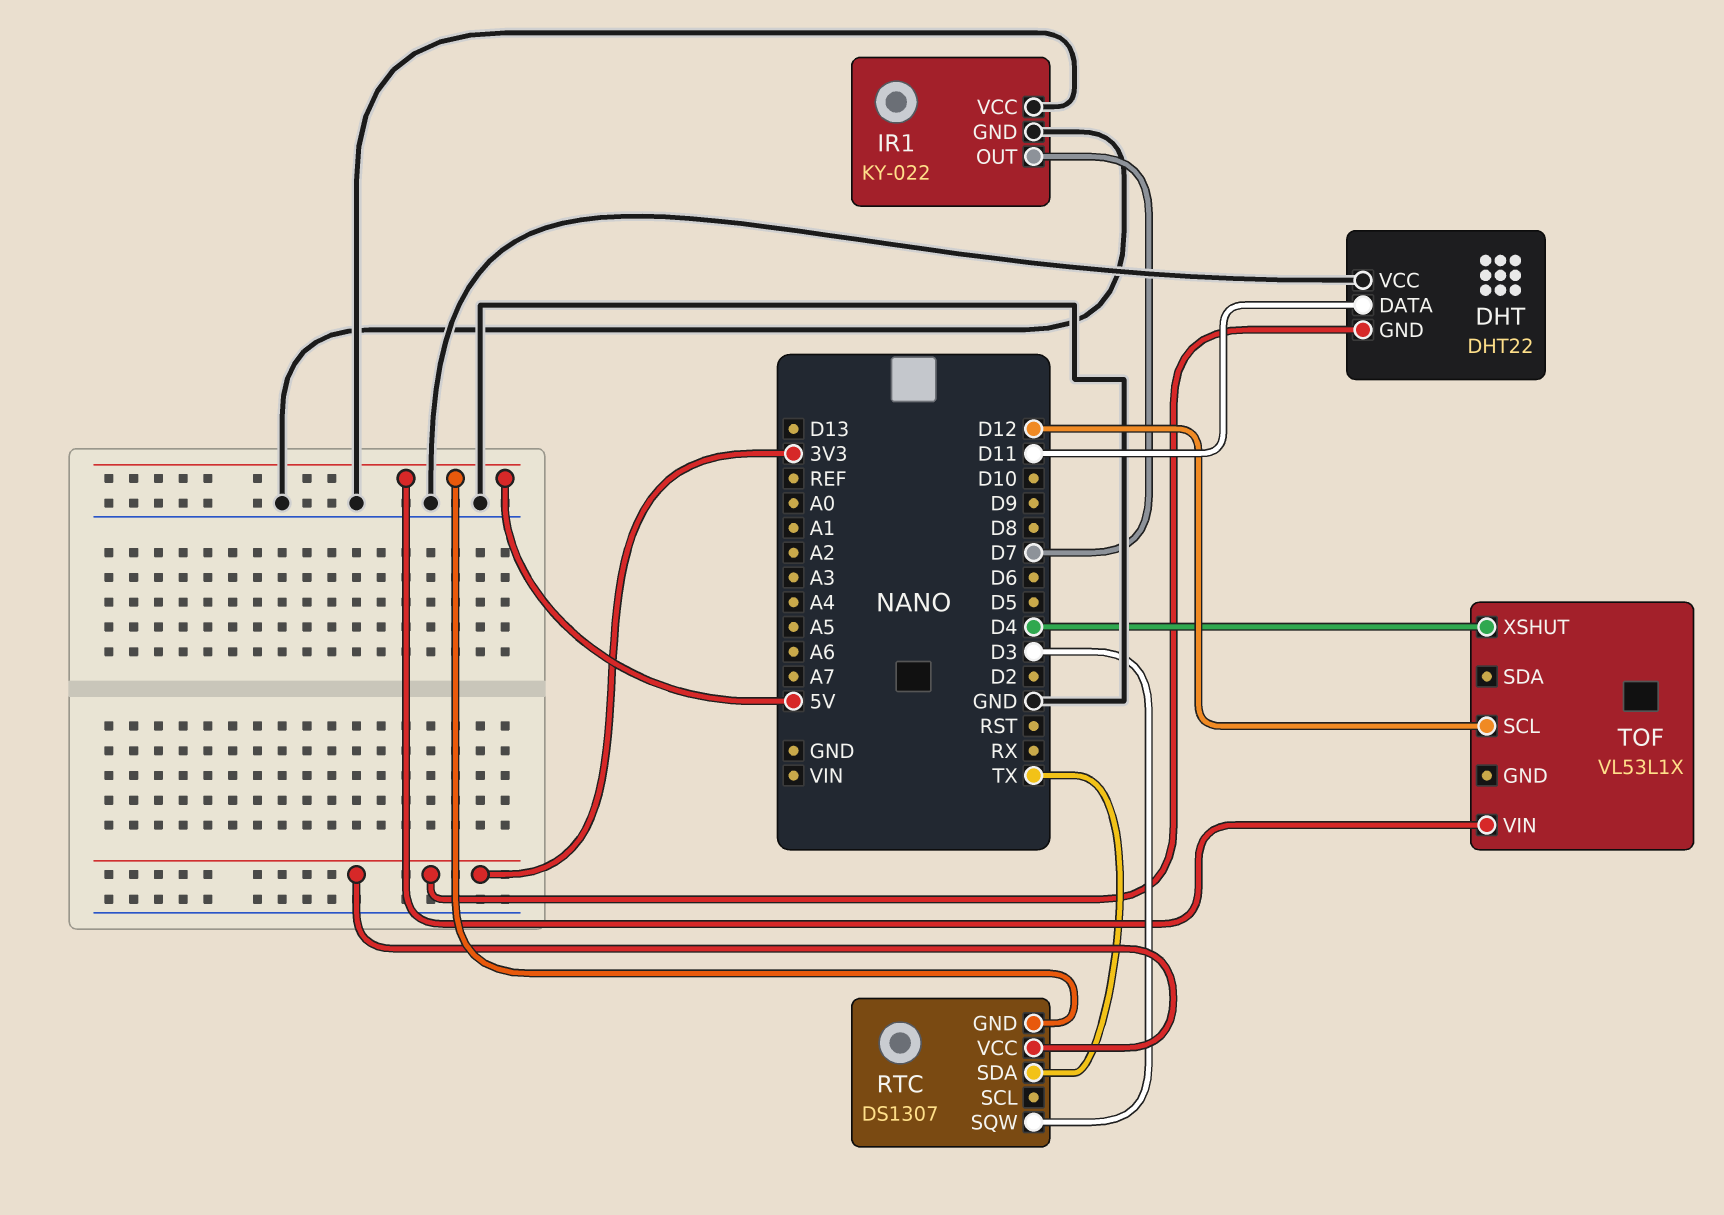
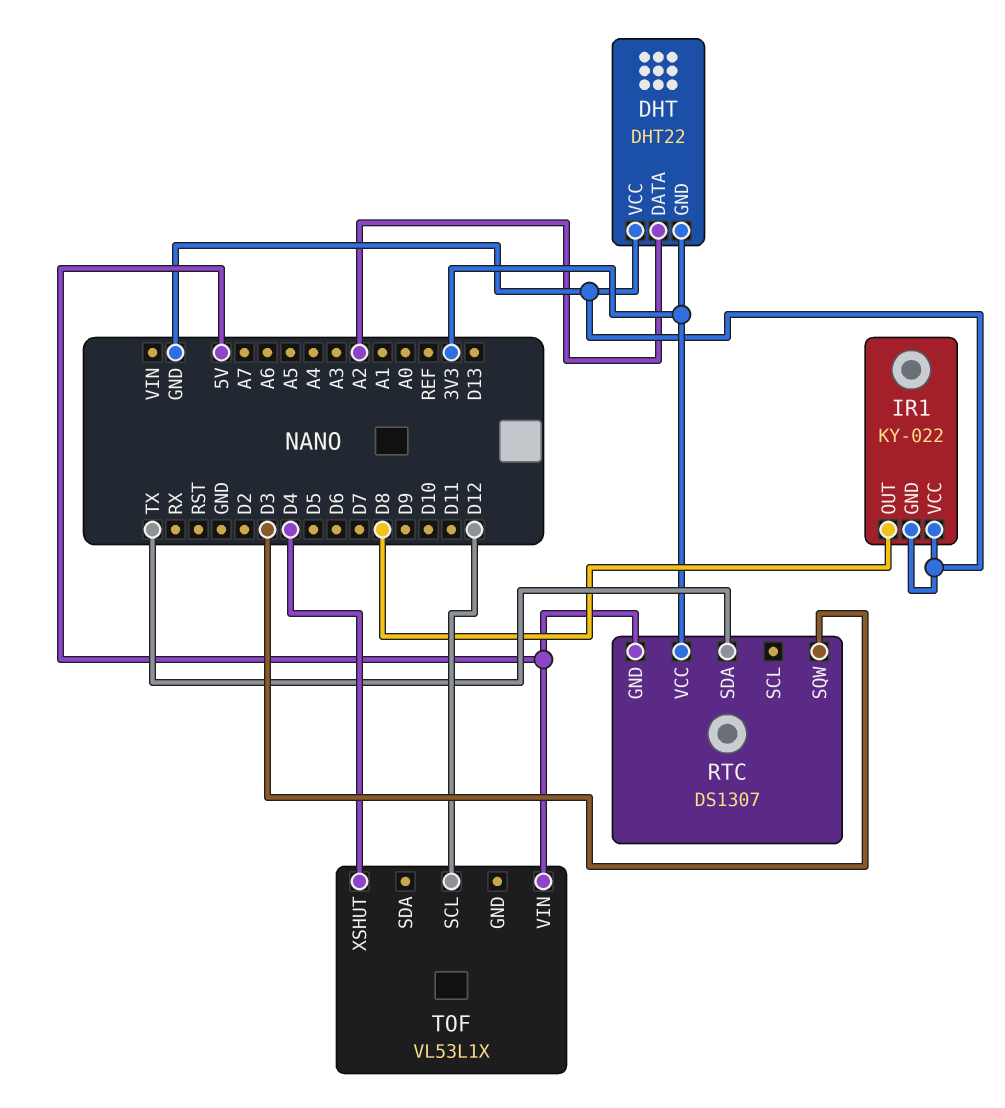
DHT pin DATA: D11 -> A2
IR1 pin OUT: D7 -> D8

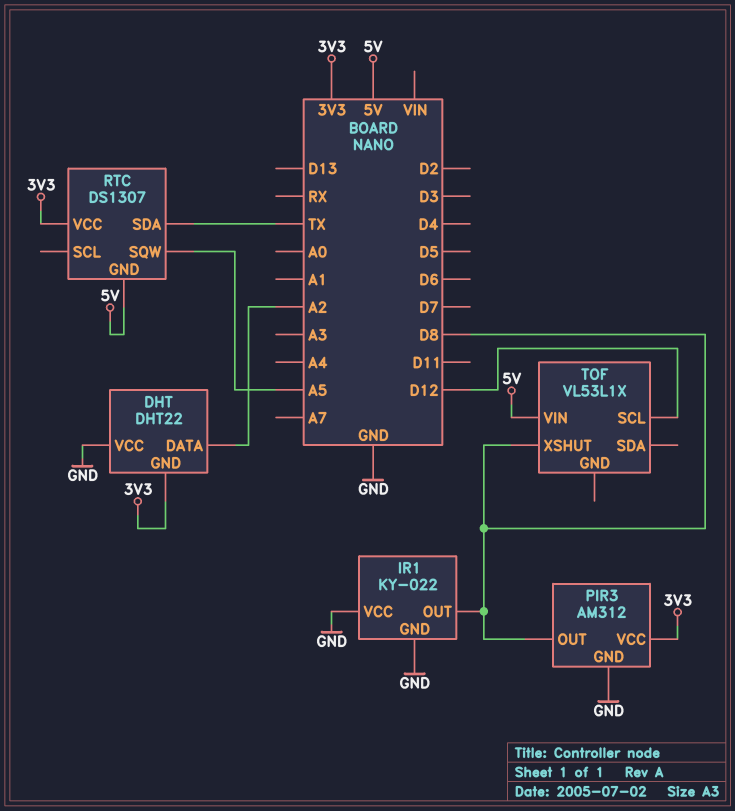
PIR3: none -> AM312
PIR3 pin GND: none -> GND
PIR3 pin OUT: none -> D8
PIR3 pin VCC: none -> 3V3
RTC pin SQW: D3 -> A5
TOF pin XSHUT: D4 -> D8

